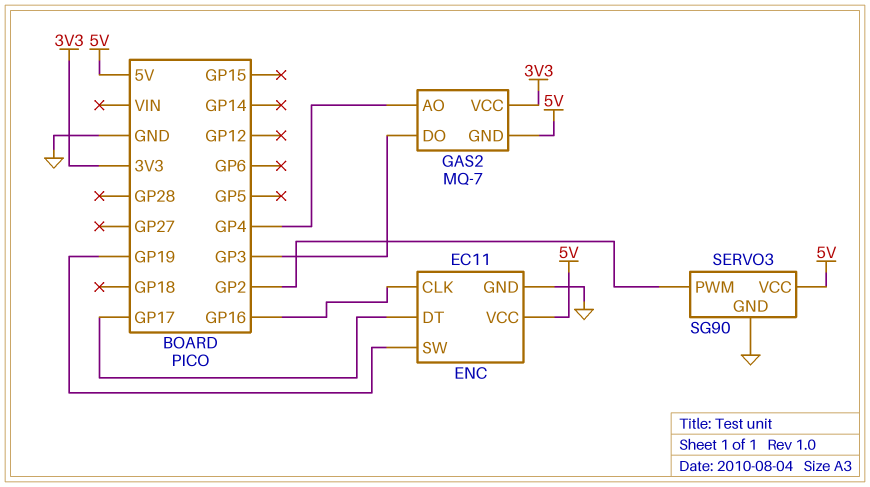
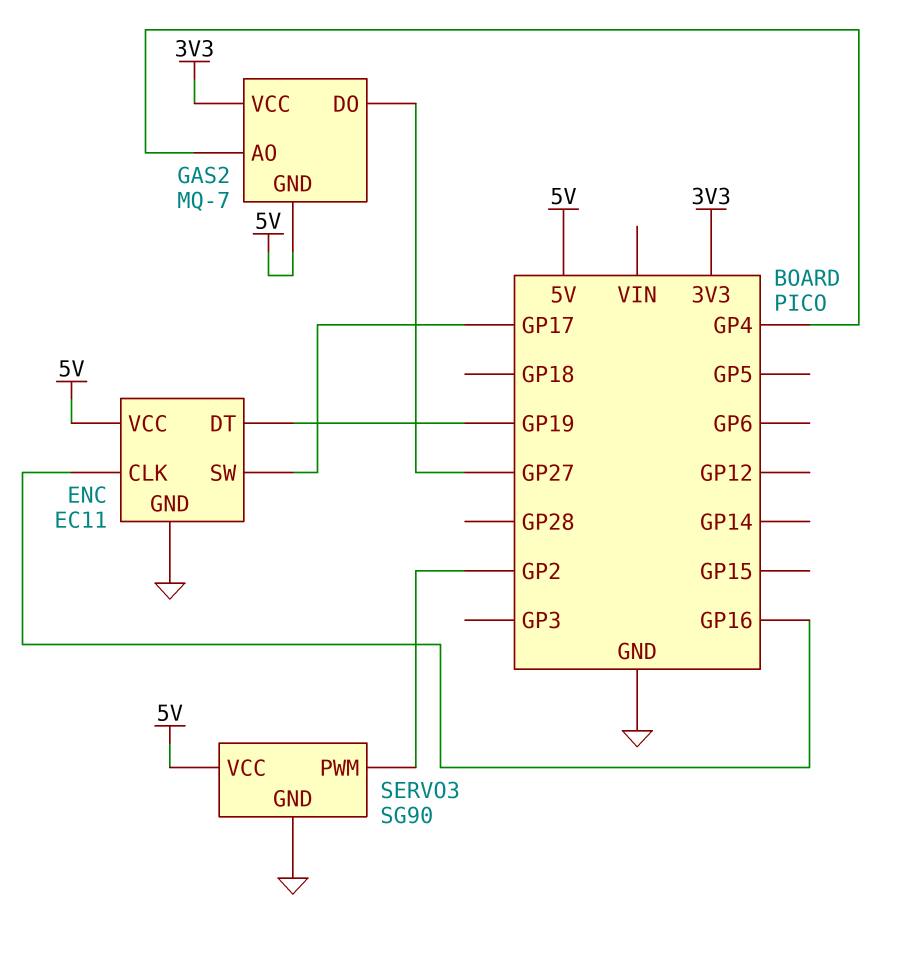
ENC pin DT: GP17 -> GP19
ENC pin SW: GP19 -> GP17
GAS2 pin DO: GP3 -> GP27

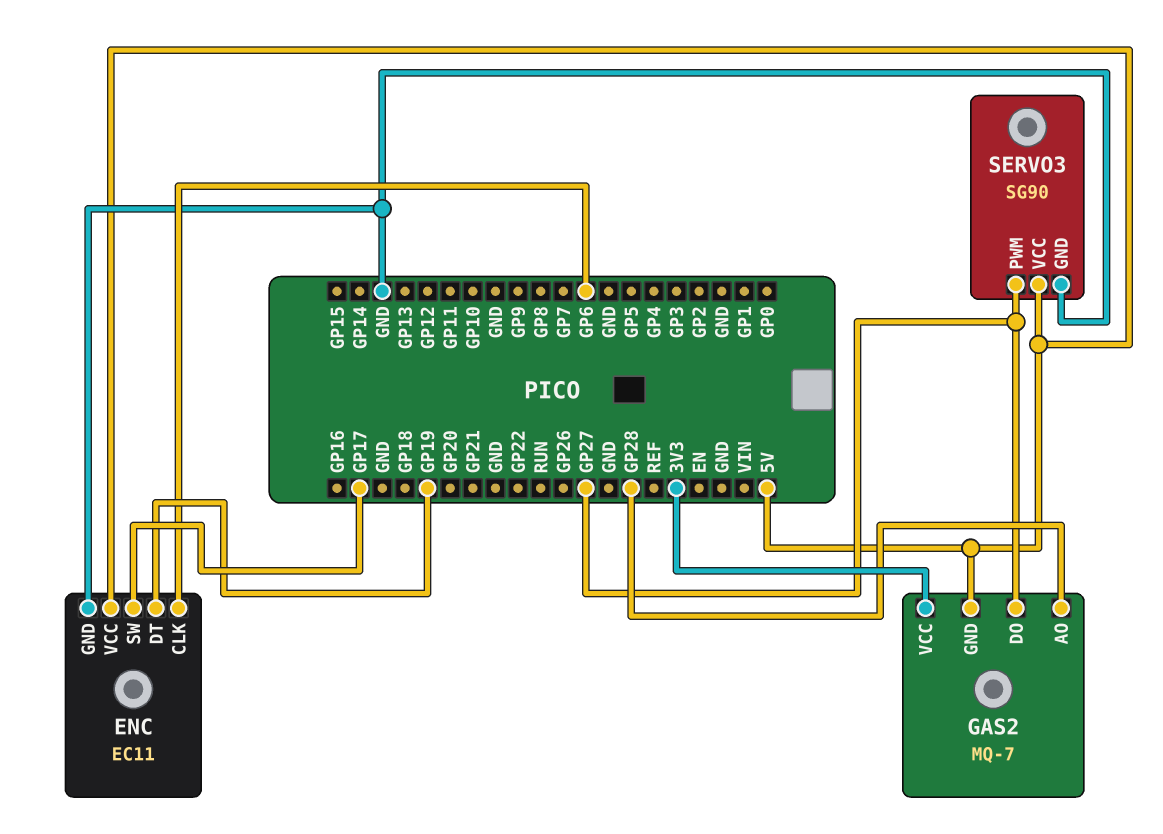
ENC pin CLK: GP16 -> GP6
GAS2 pin AO: GP4 -> GP28
SERVO3 pin PWM: GP2 -> GP27

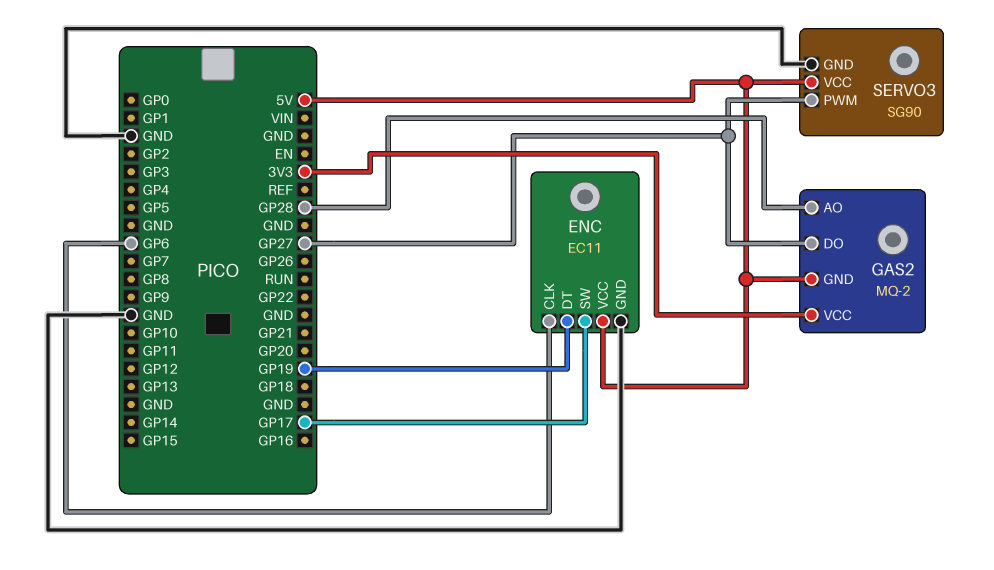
GAS2: MQ-7 -> MQ-2

